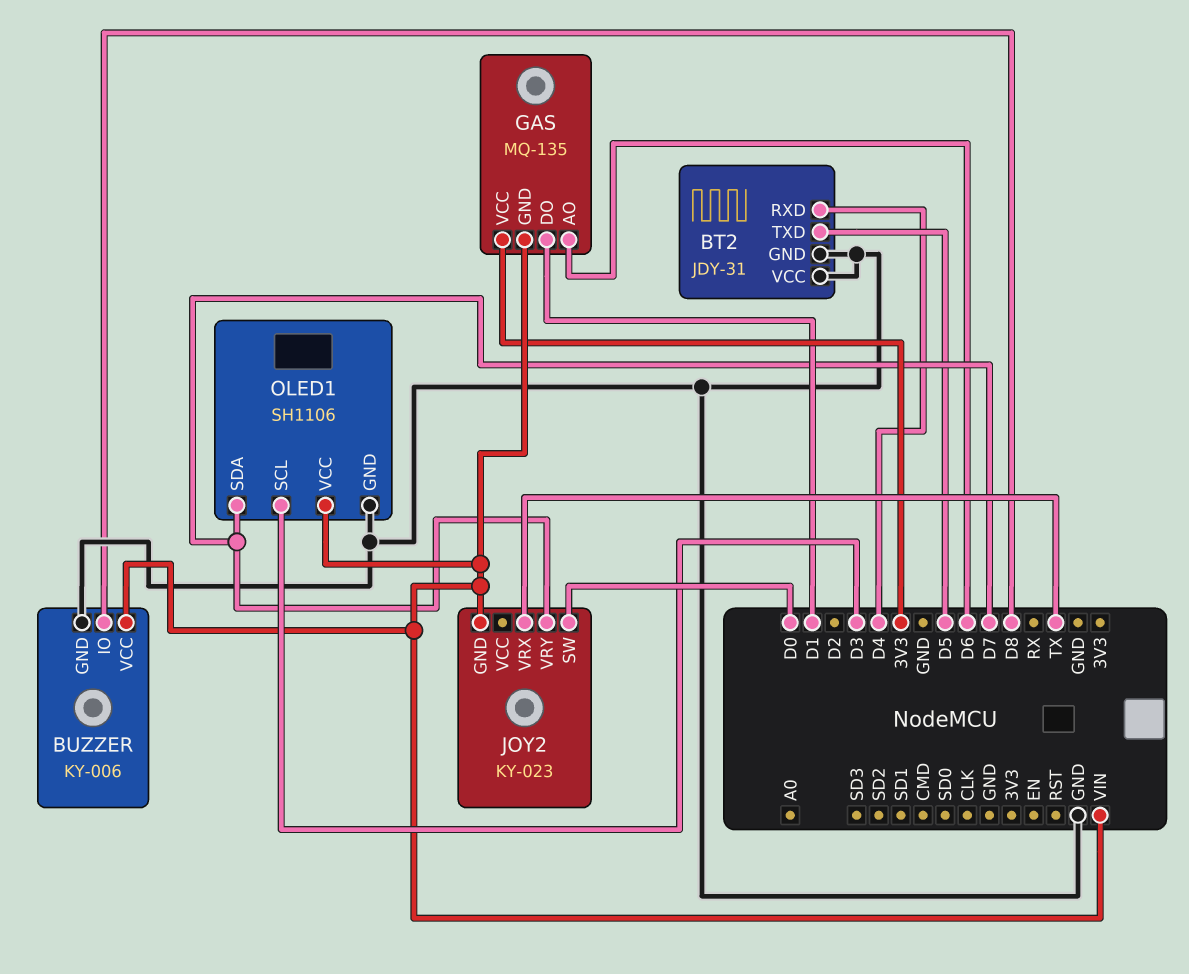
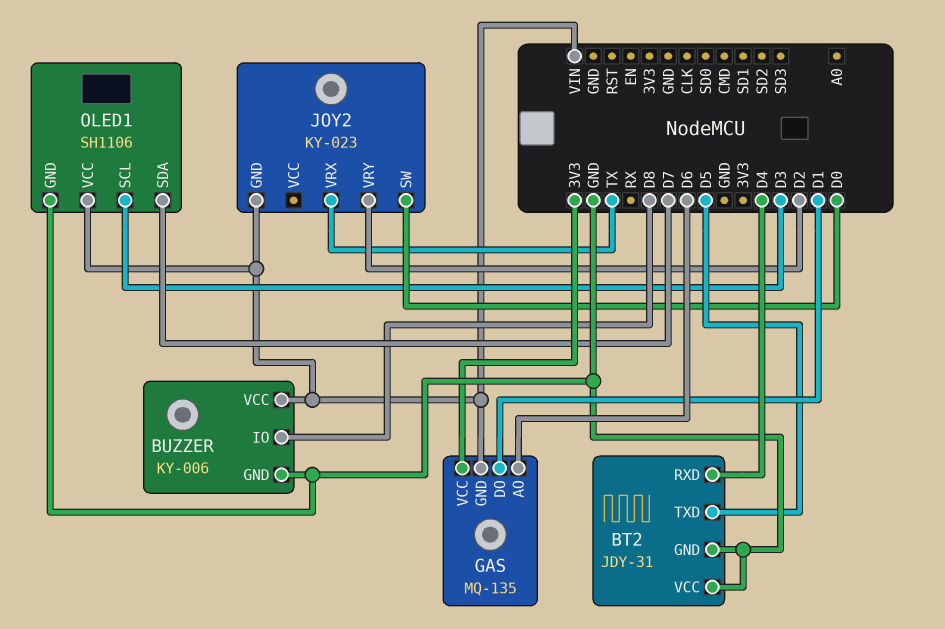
JOY2 pin VRY: D7 -> D2

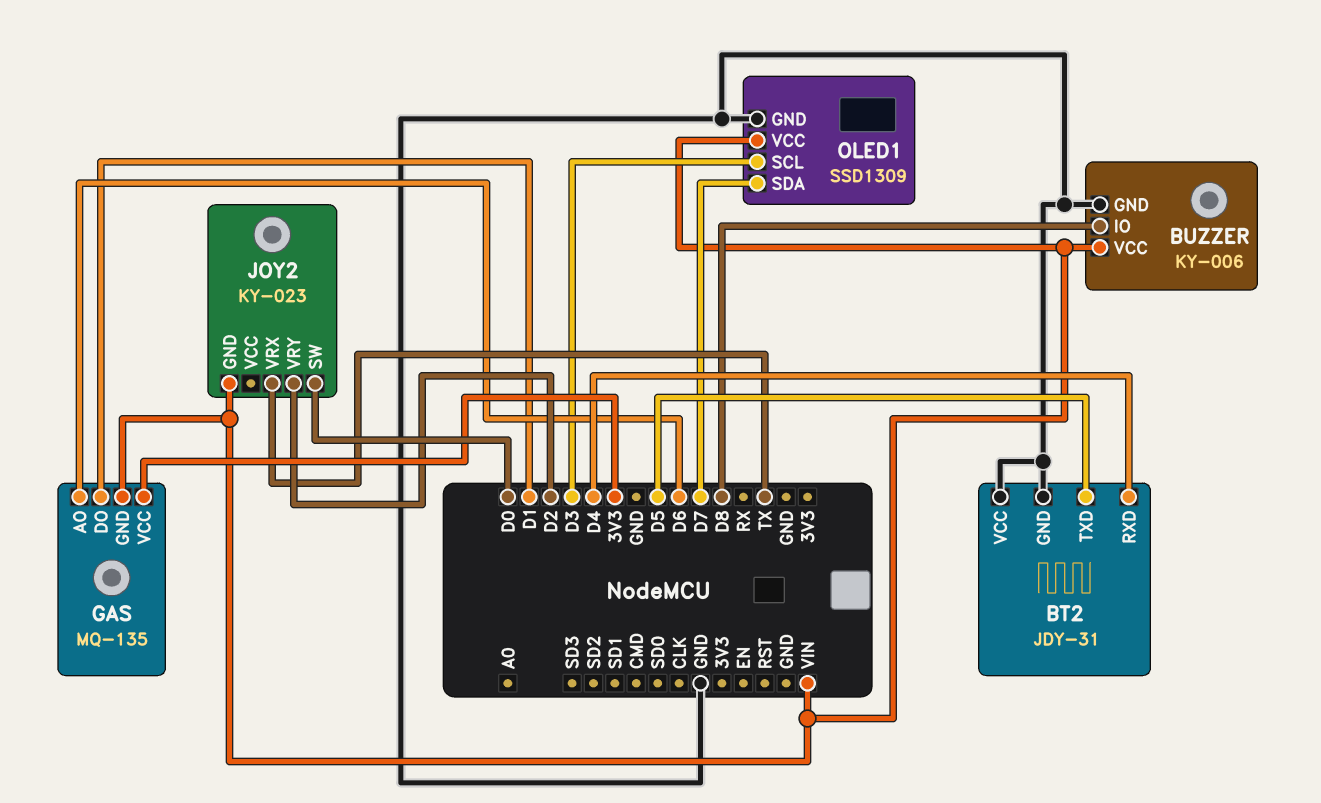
OLED1: SH1106 -> SSD1309

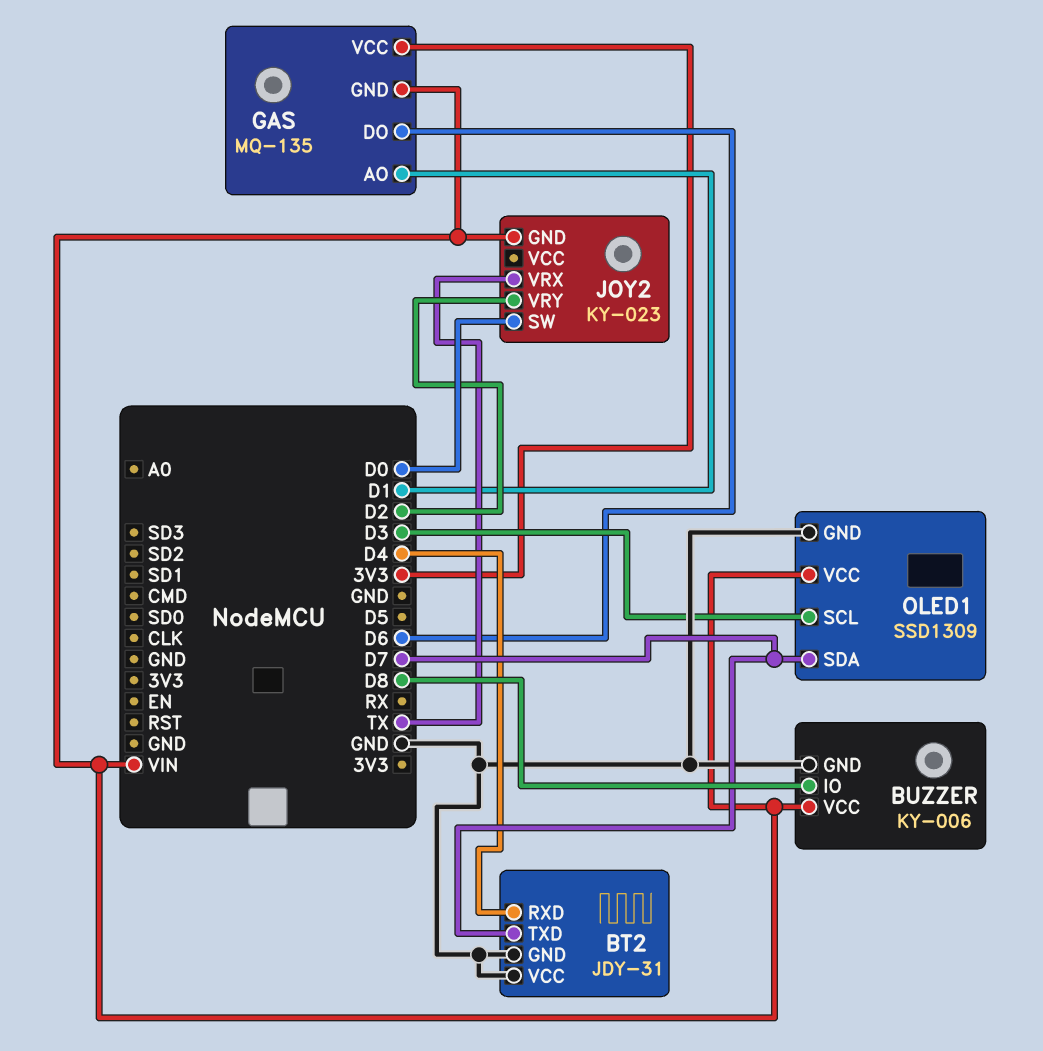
BT2 pin TXD: D5 -> D7
GAS pin AO: D6 -> D1
GAS pin DO: D1 -> D6

